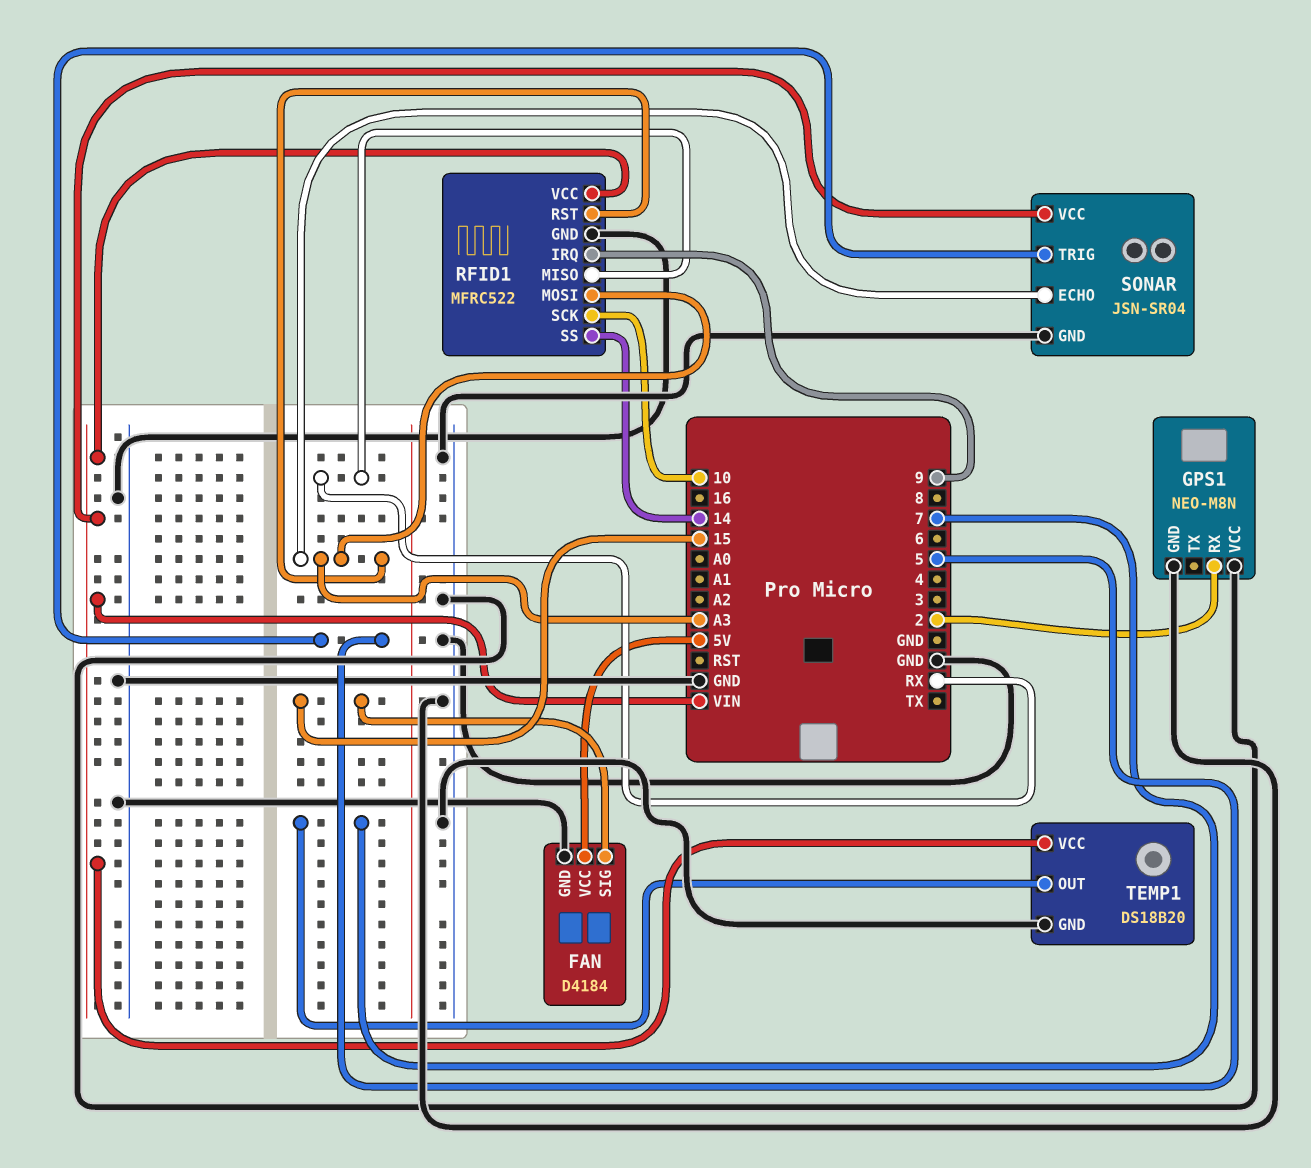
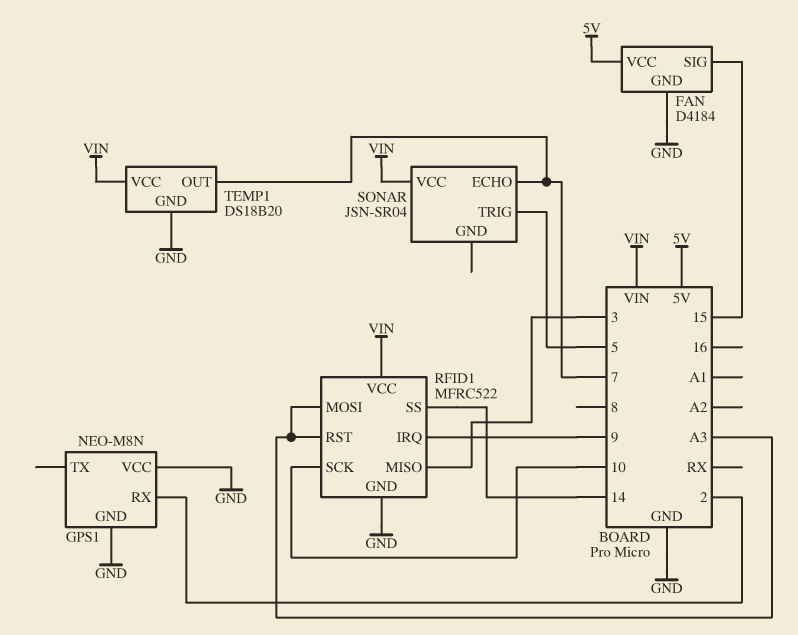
RFID1 pin MISO: RX -> 3
SONAR pin ECHO: A3 -> 7
SONAR pin GND: GND -> none

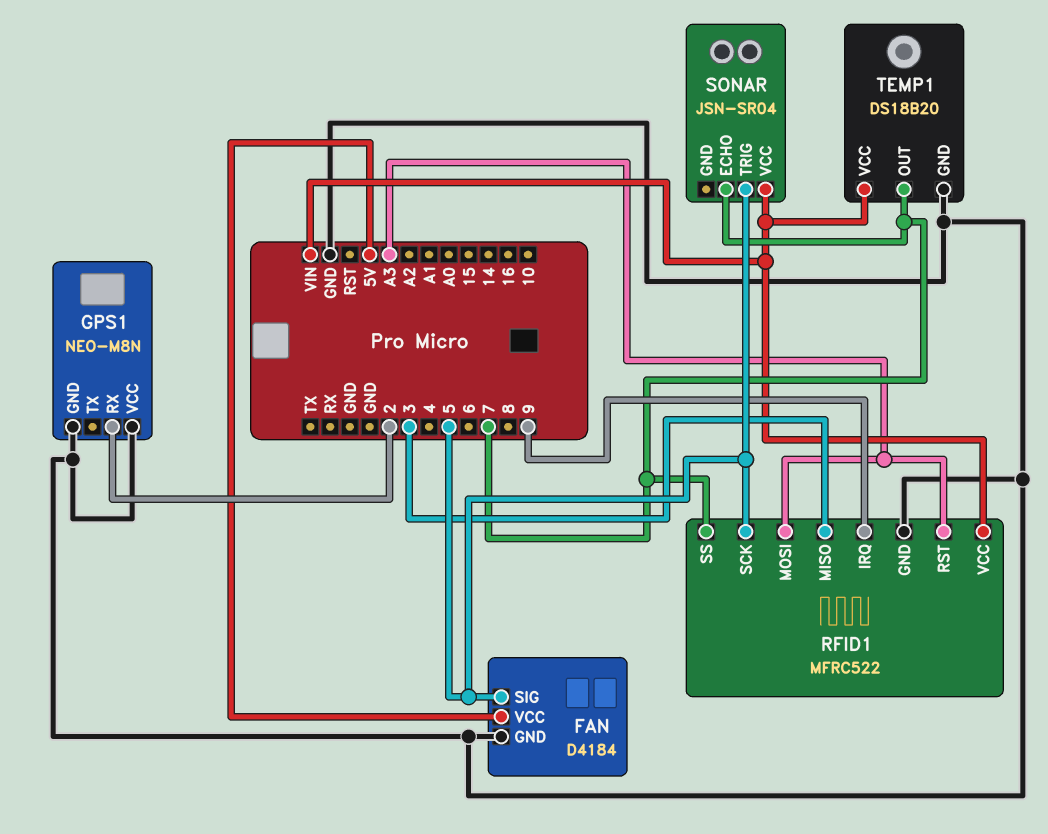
FAN pin SIG: 15 -> 5
RFID1 pin SCK: 10 -> 5
RFID1 pin SS: 14 -> 7

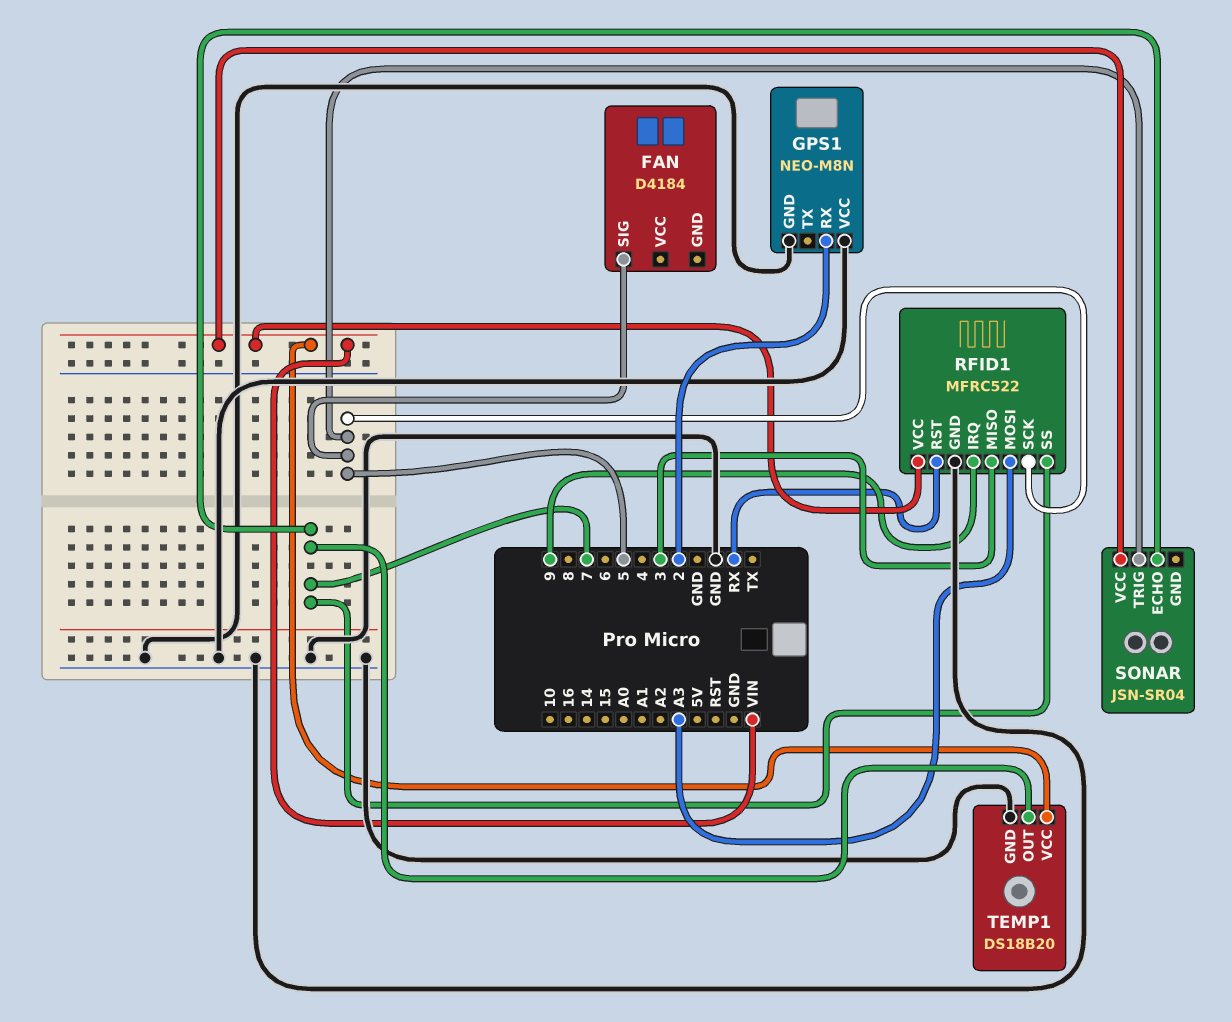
FAN pin GND: GND -> none
FAN pin VCC: 5V -> none
RFID1 pin RST: A3 -> RX

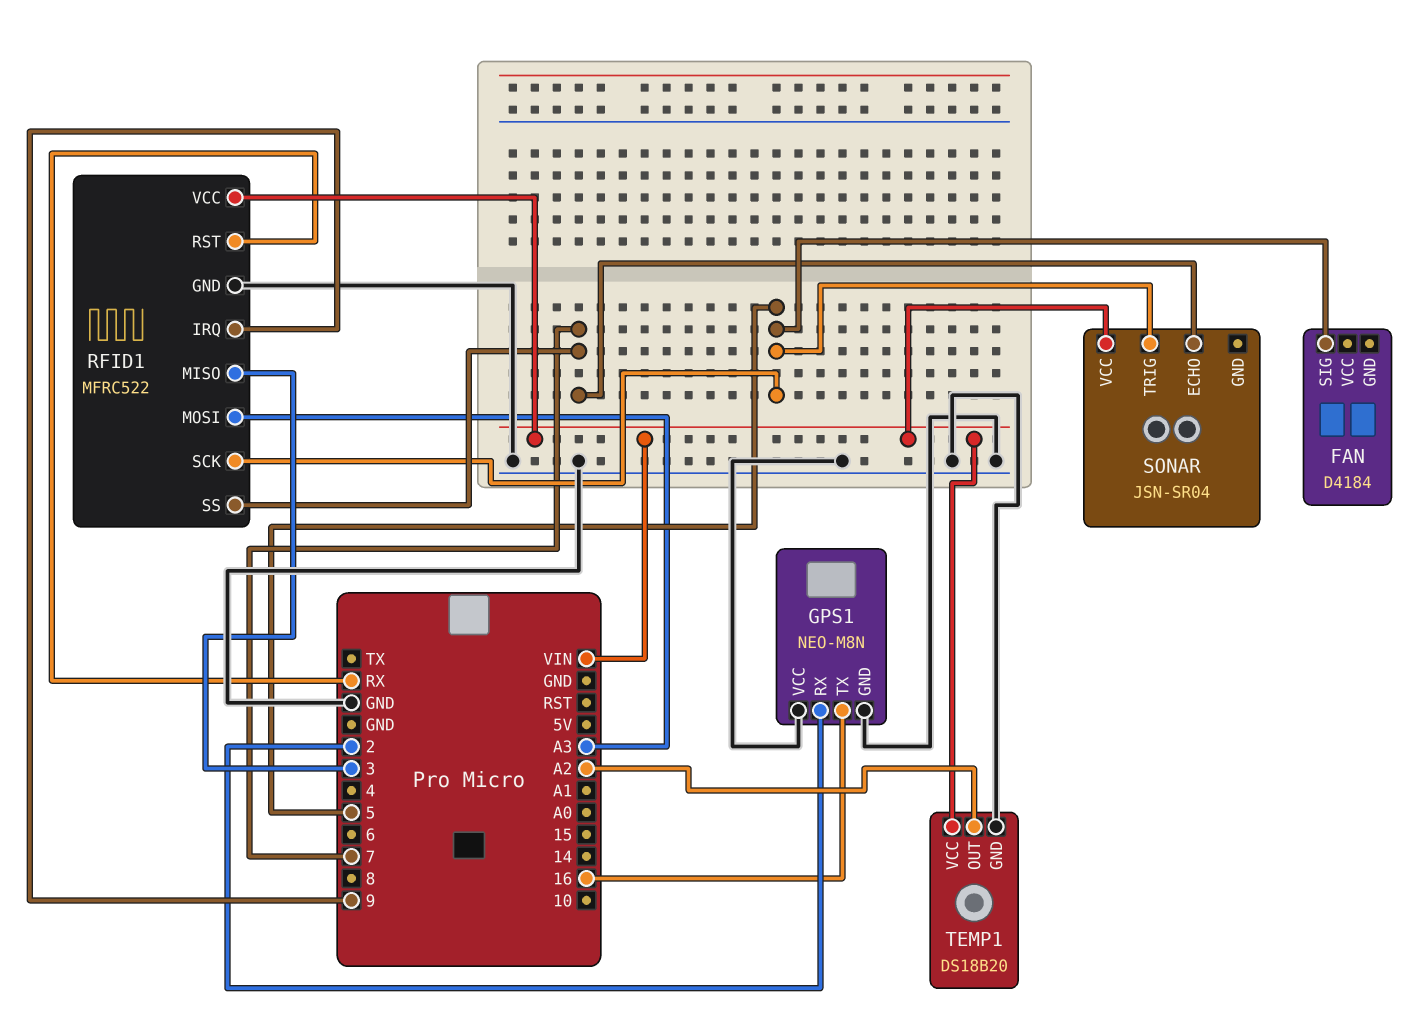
GPS1 pin TX: none -> 16
TEMP1 pin OUT: 7 -> A2

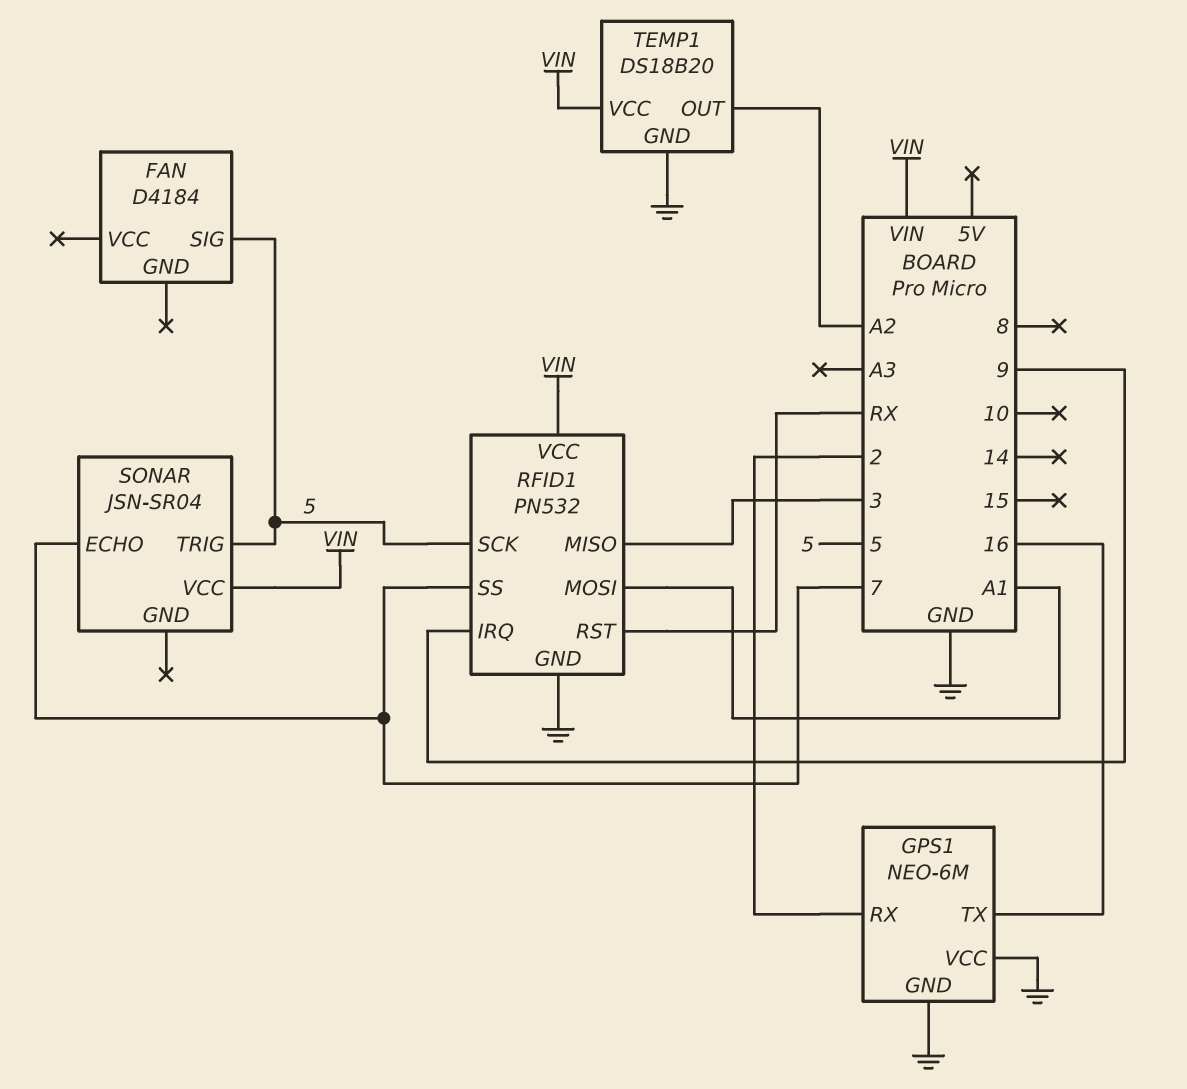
GPS1: NEO-M8N -> NEO-6M
RFID1: MFRC522 -> PN532
RFID1 pin MOSI: A3 -> A1

